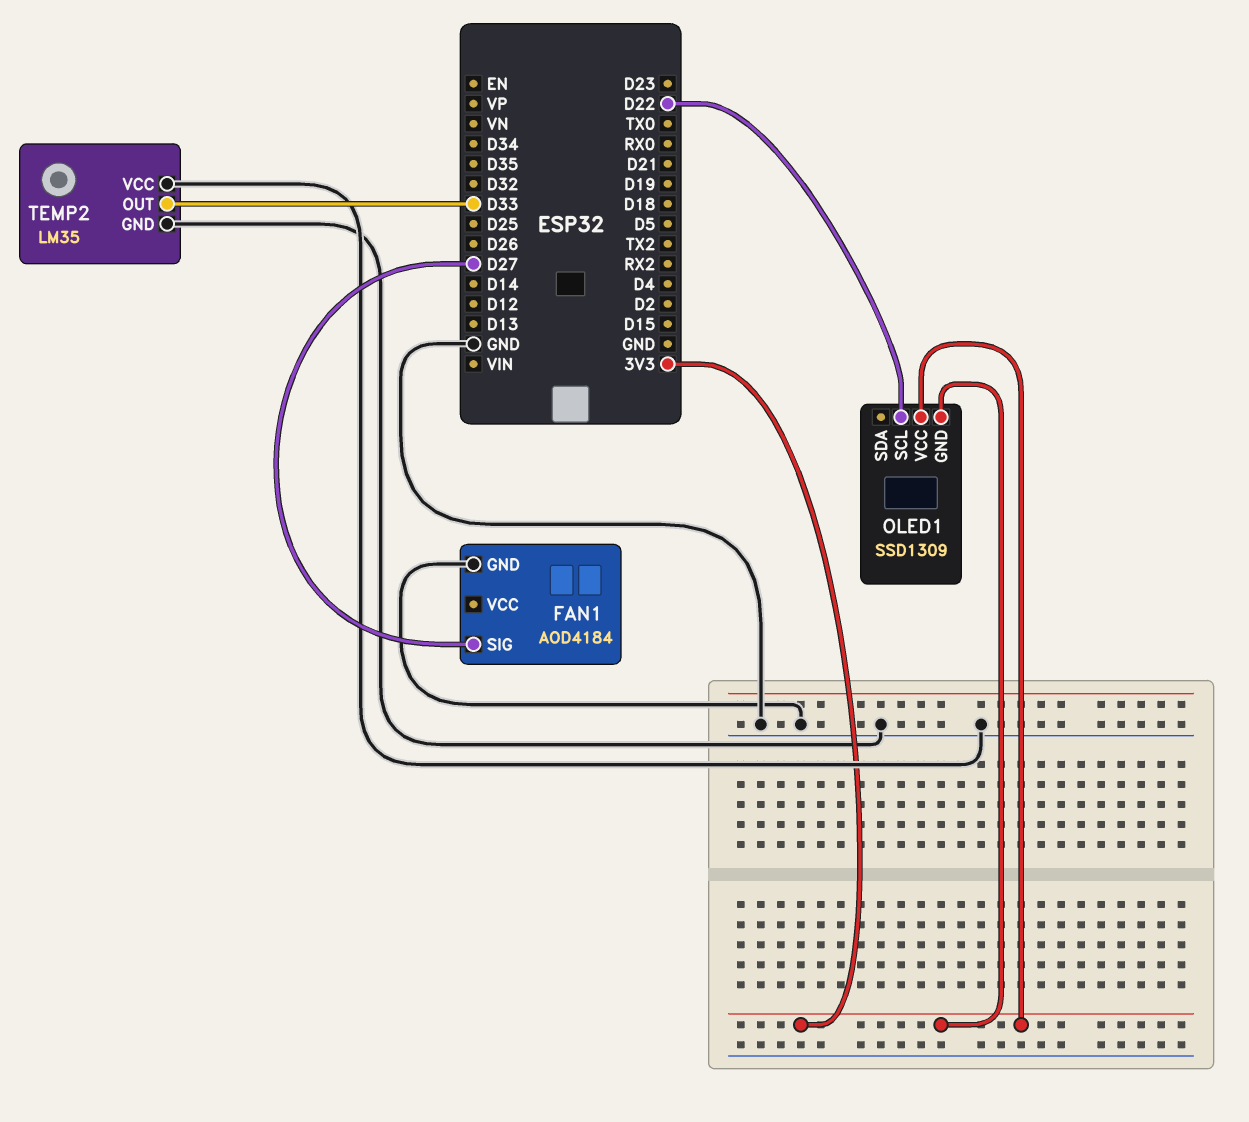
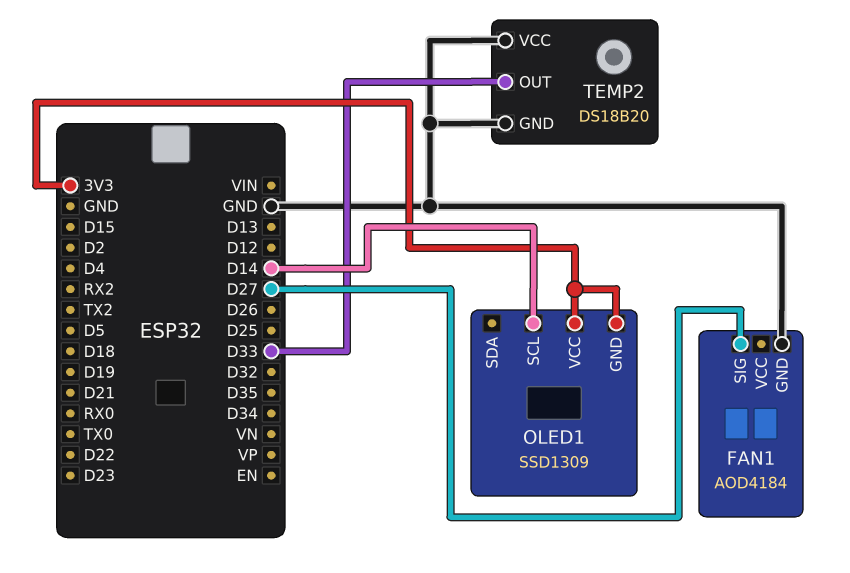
OLED1 pin SCL: D22 -> D14
TEMP2: LM35 -> DS18B20

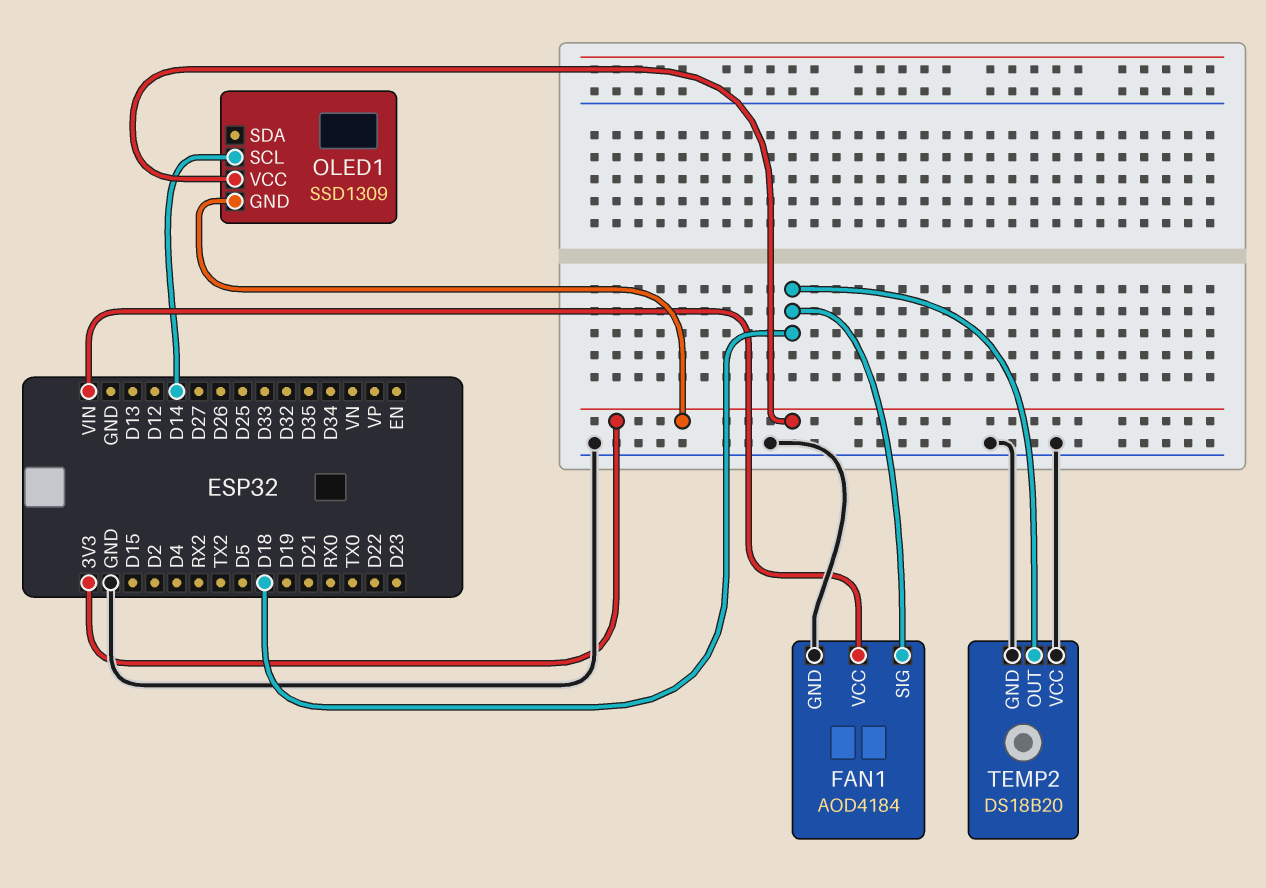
FAN1 pin SIG: D27 -> D18
FAN1 pin VCC: none -> VIN
TEMP2 pin OUT: D33 -> D18

